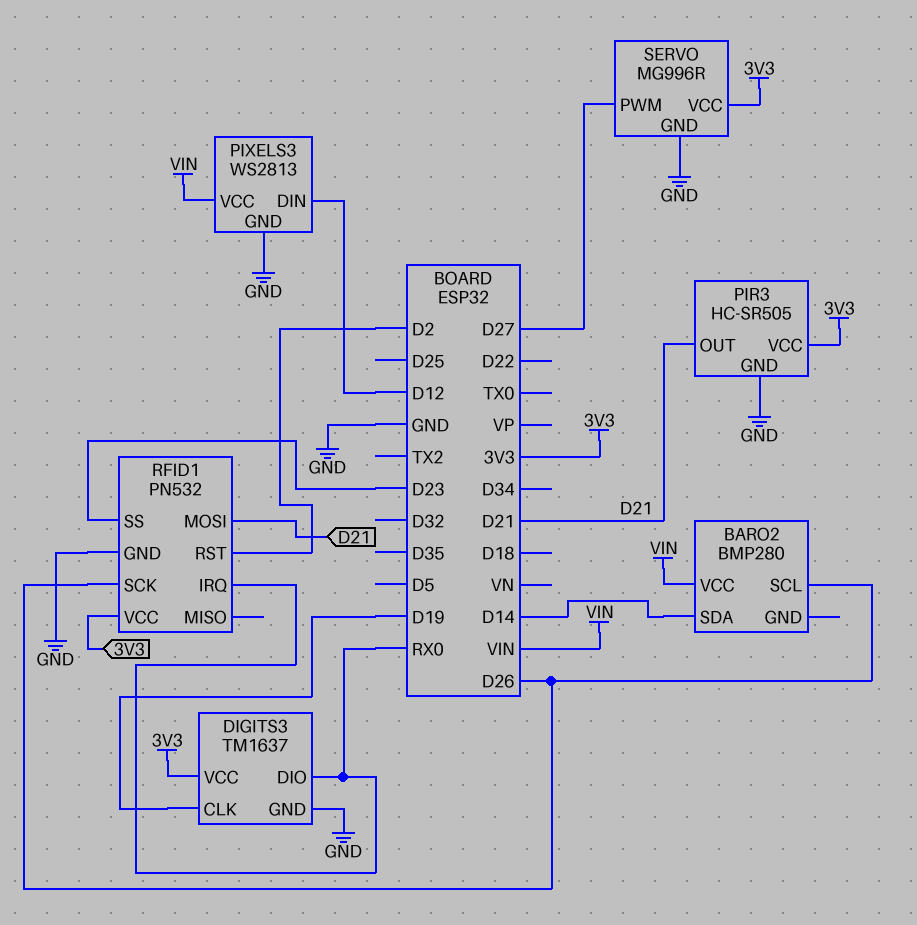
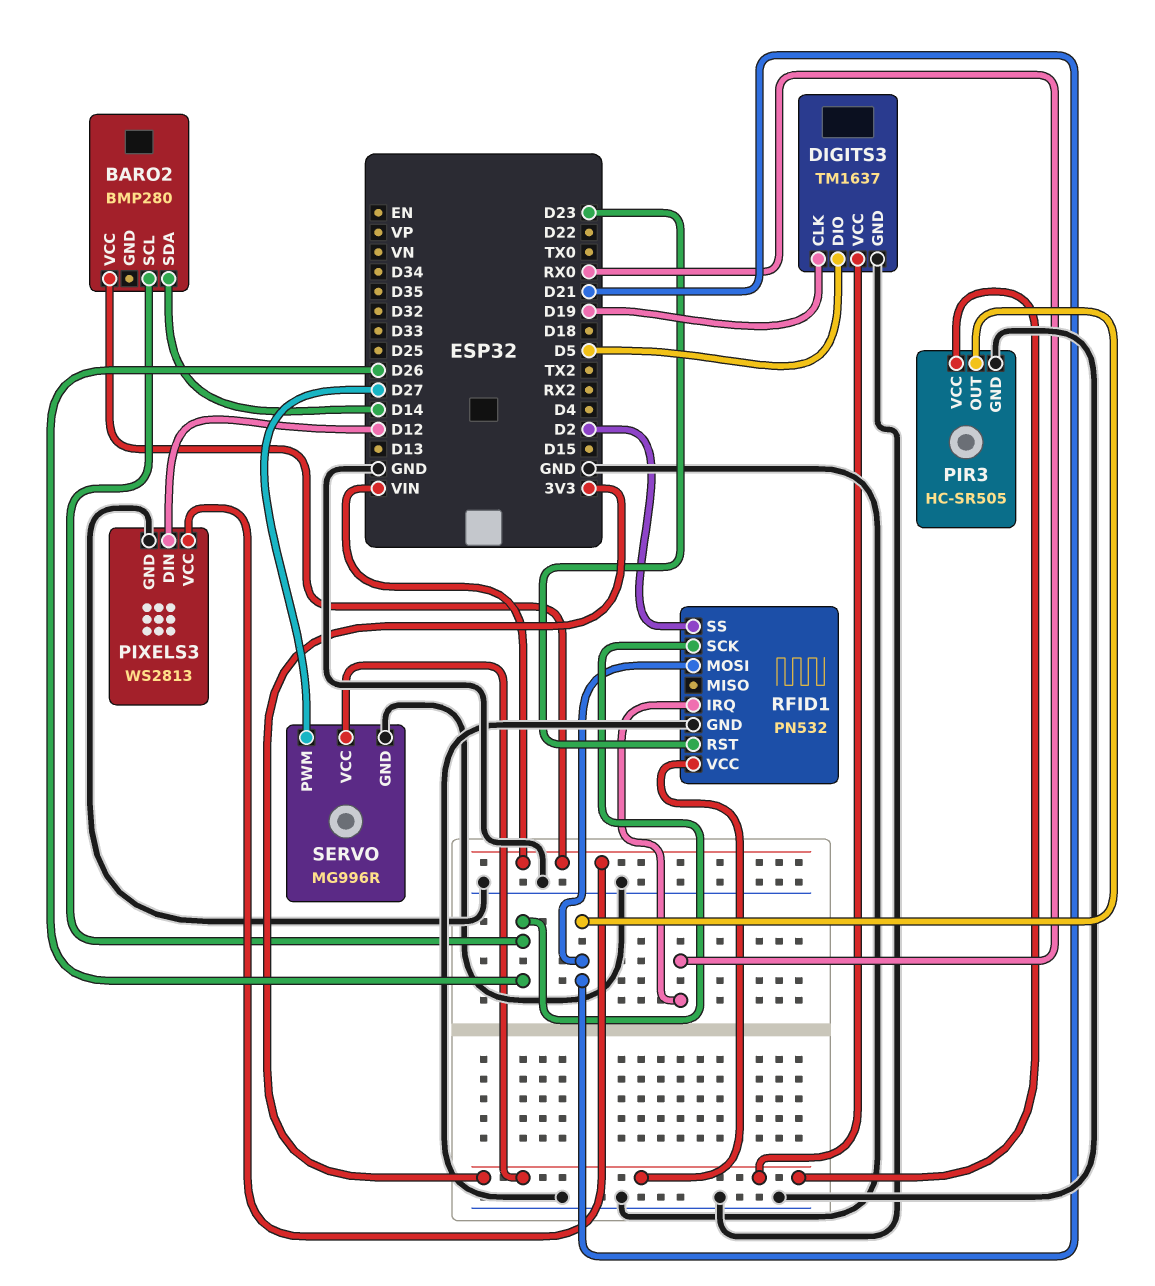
DIGITS3 pin DIO: RX0 -> D5
RFID1 pin RST: D2 -> D23
RFID1 pin SS: D23 -> D2

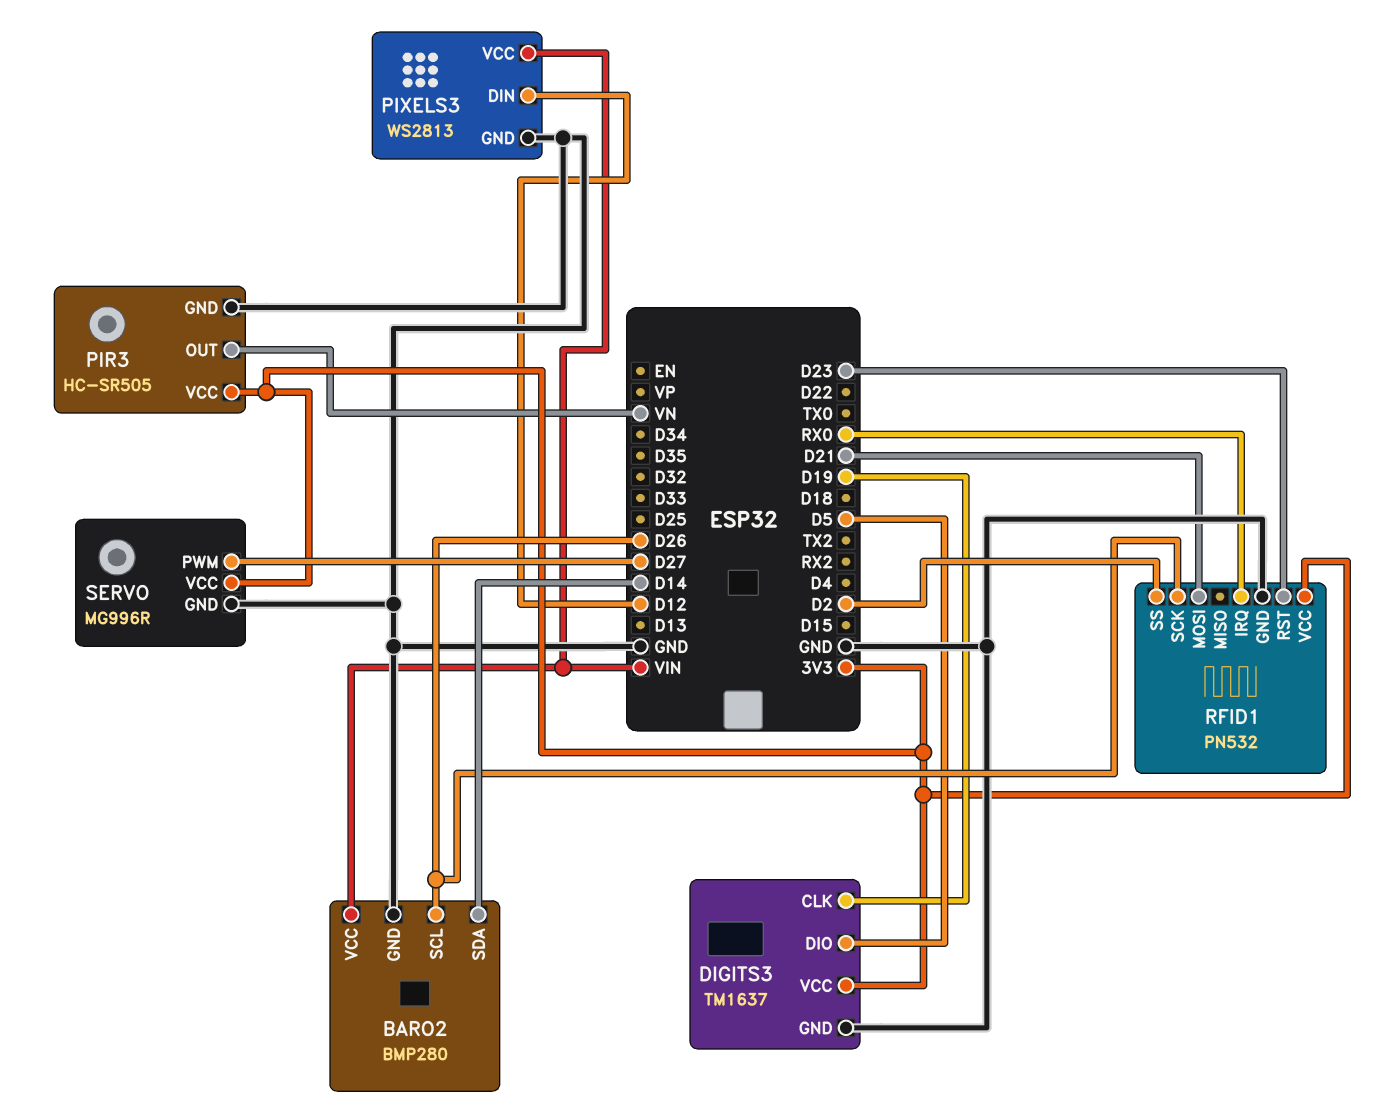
BARO2 pin GND: none -> GND
PIR3 pin OUT: D21 -> VN

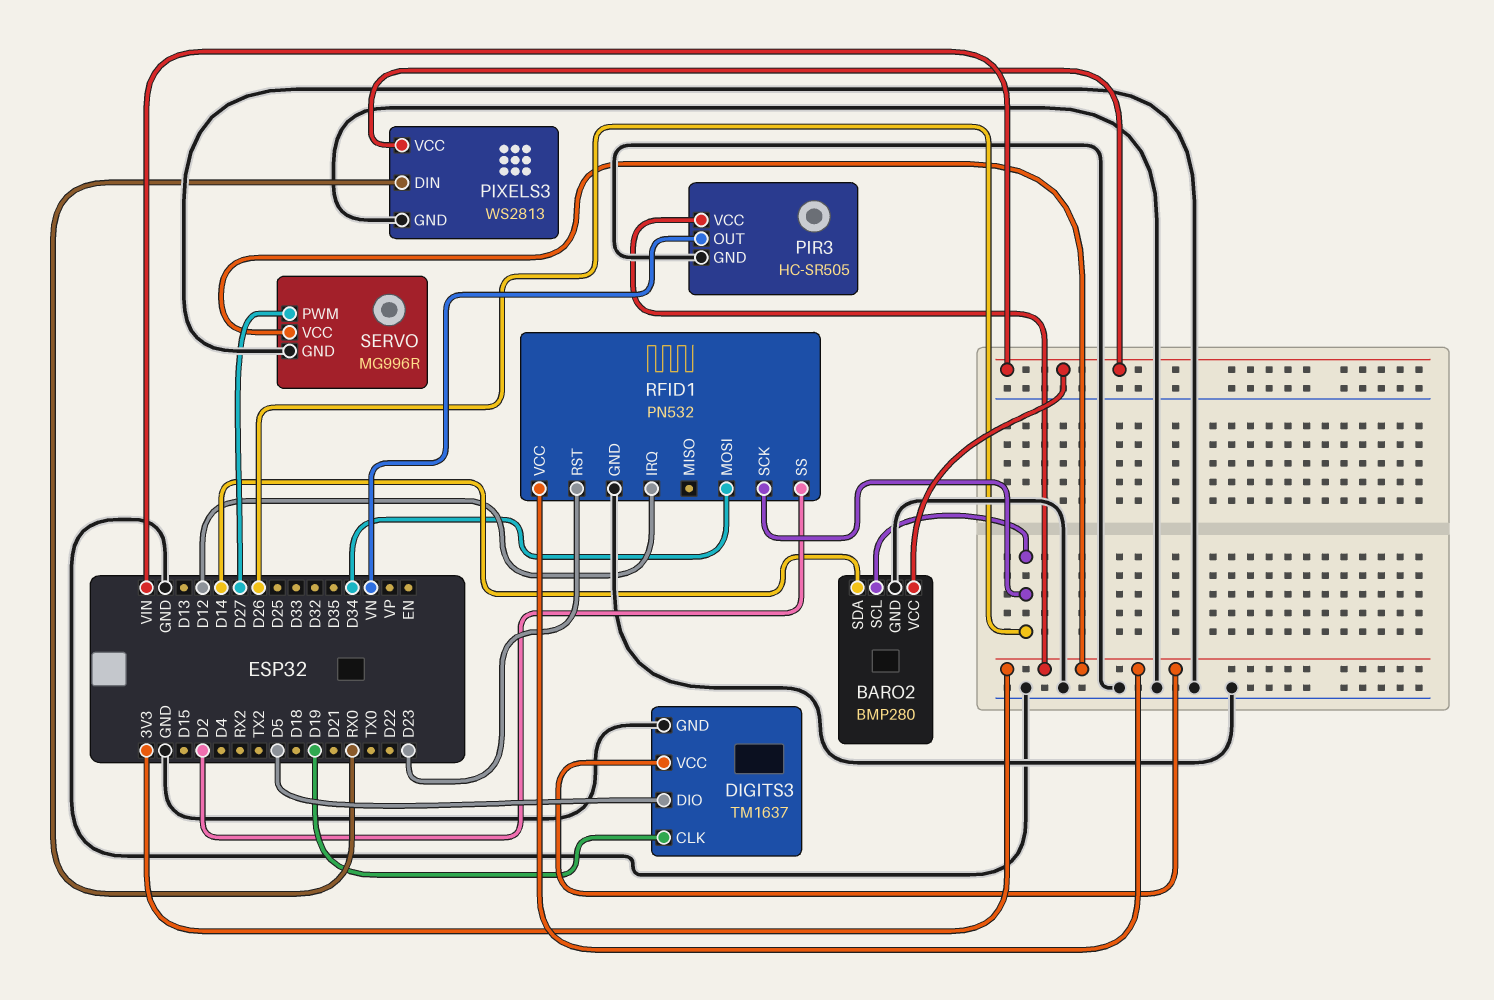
PIXELS3 pin DIN: D12 -> RX0
RFID1 pin IRQ: RX0 -> D12
RFID1 pin MOSI: D21 -> D34

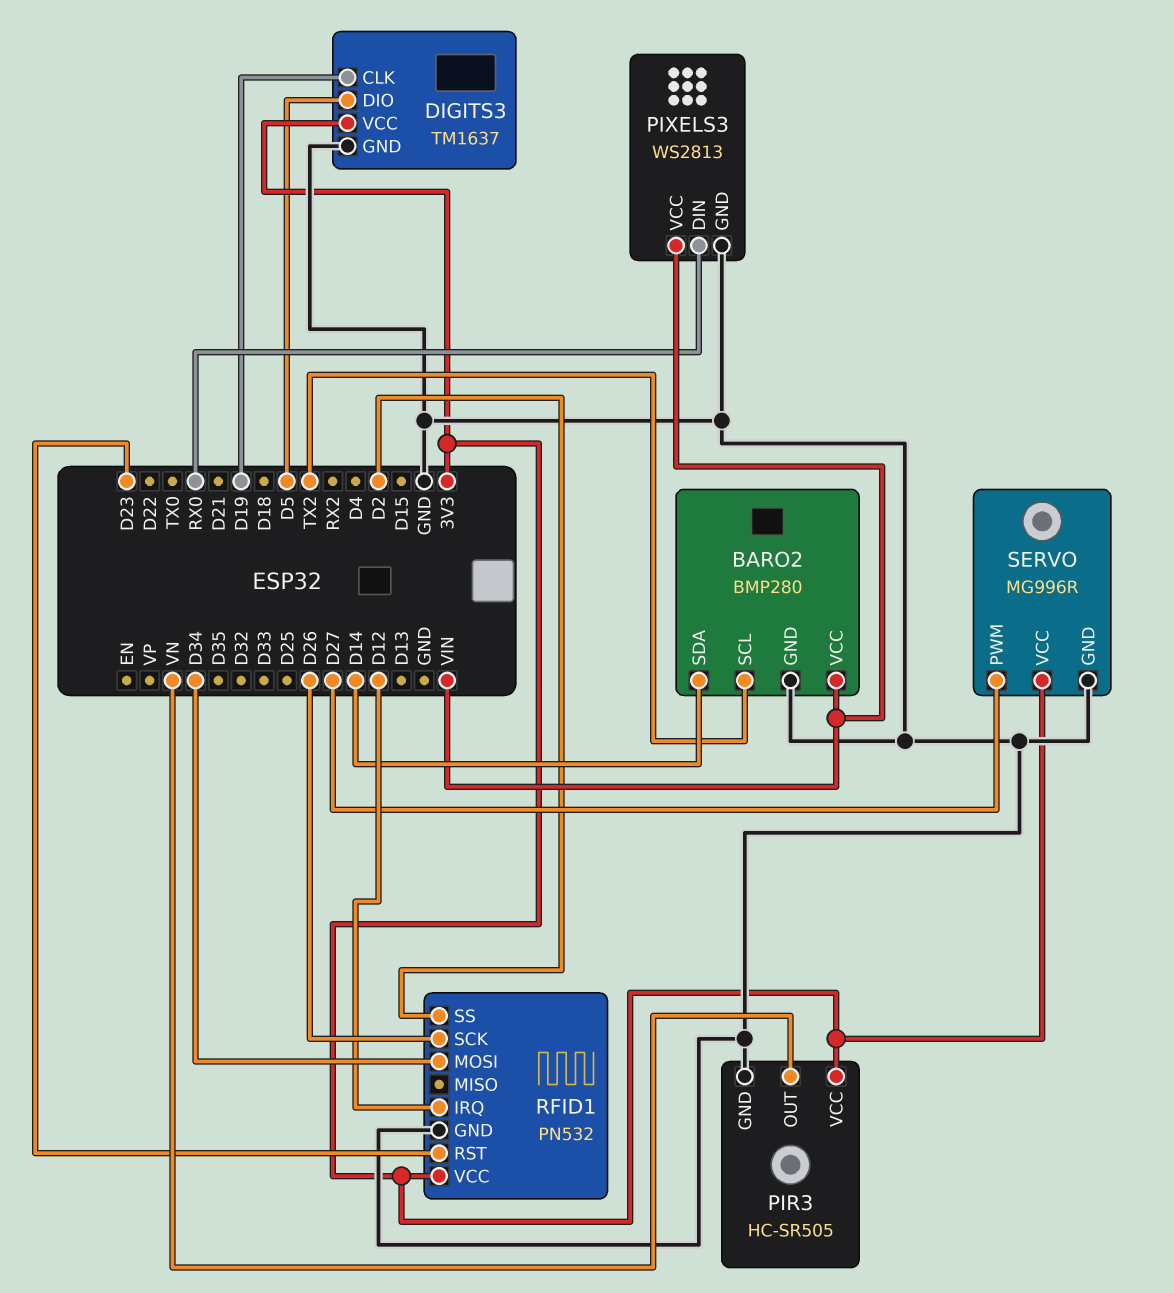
BARO2 pin SCL: D26 -> TX2

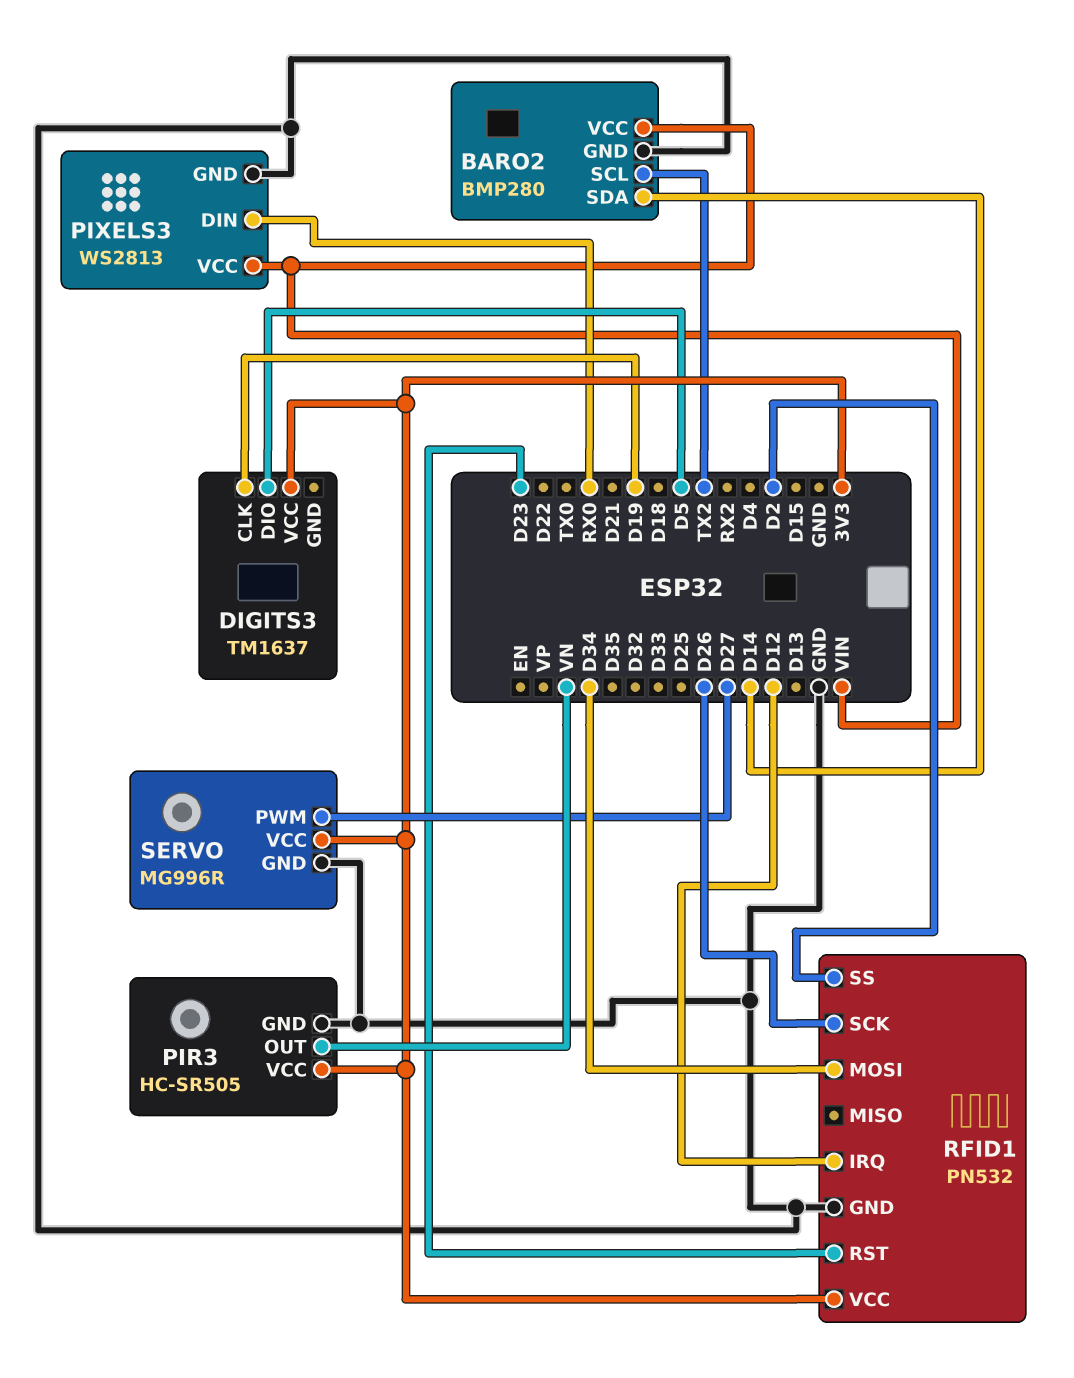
DIGITS3 pin GND: GND -> none

